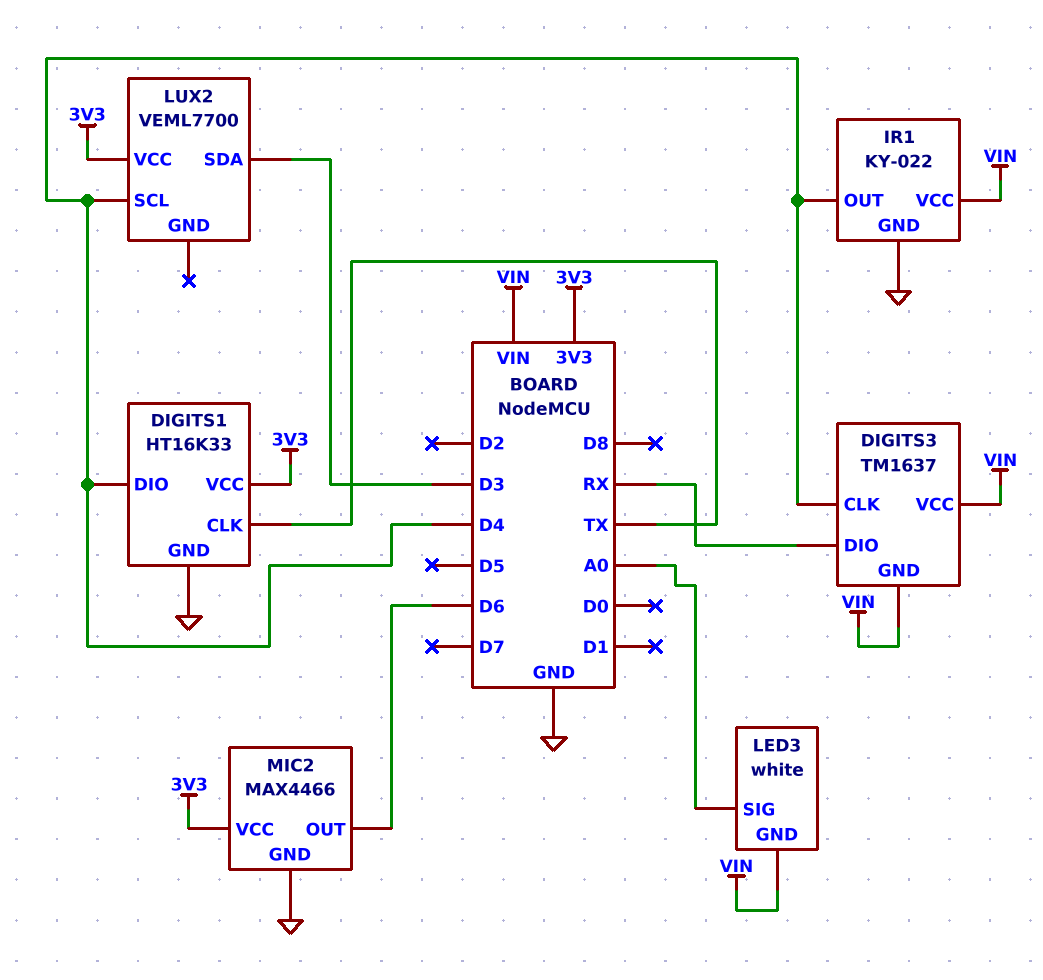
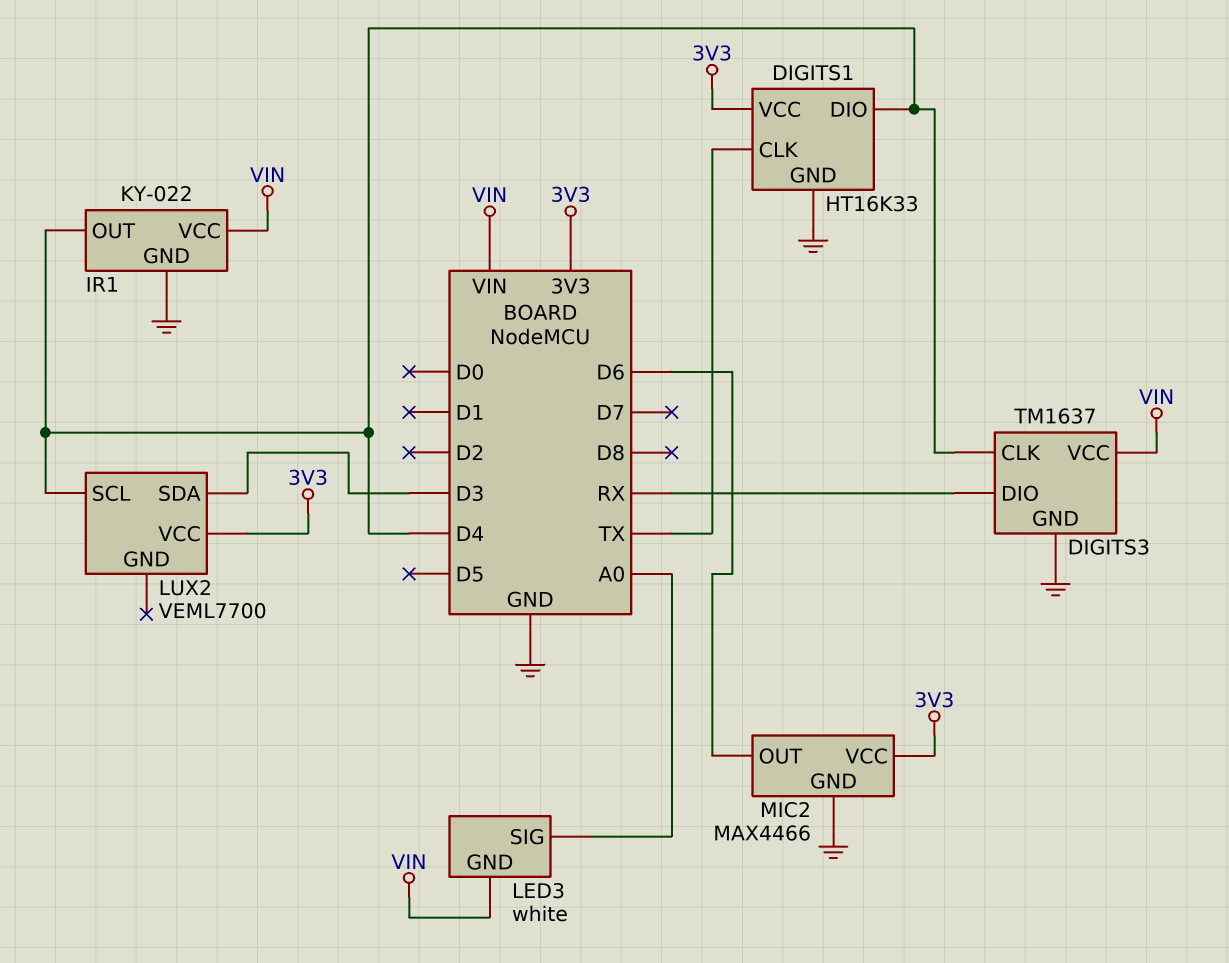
DIGITS3 pin GND: VIN -> GND

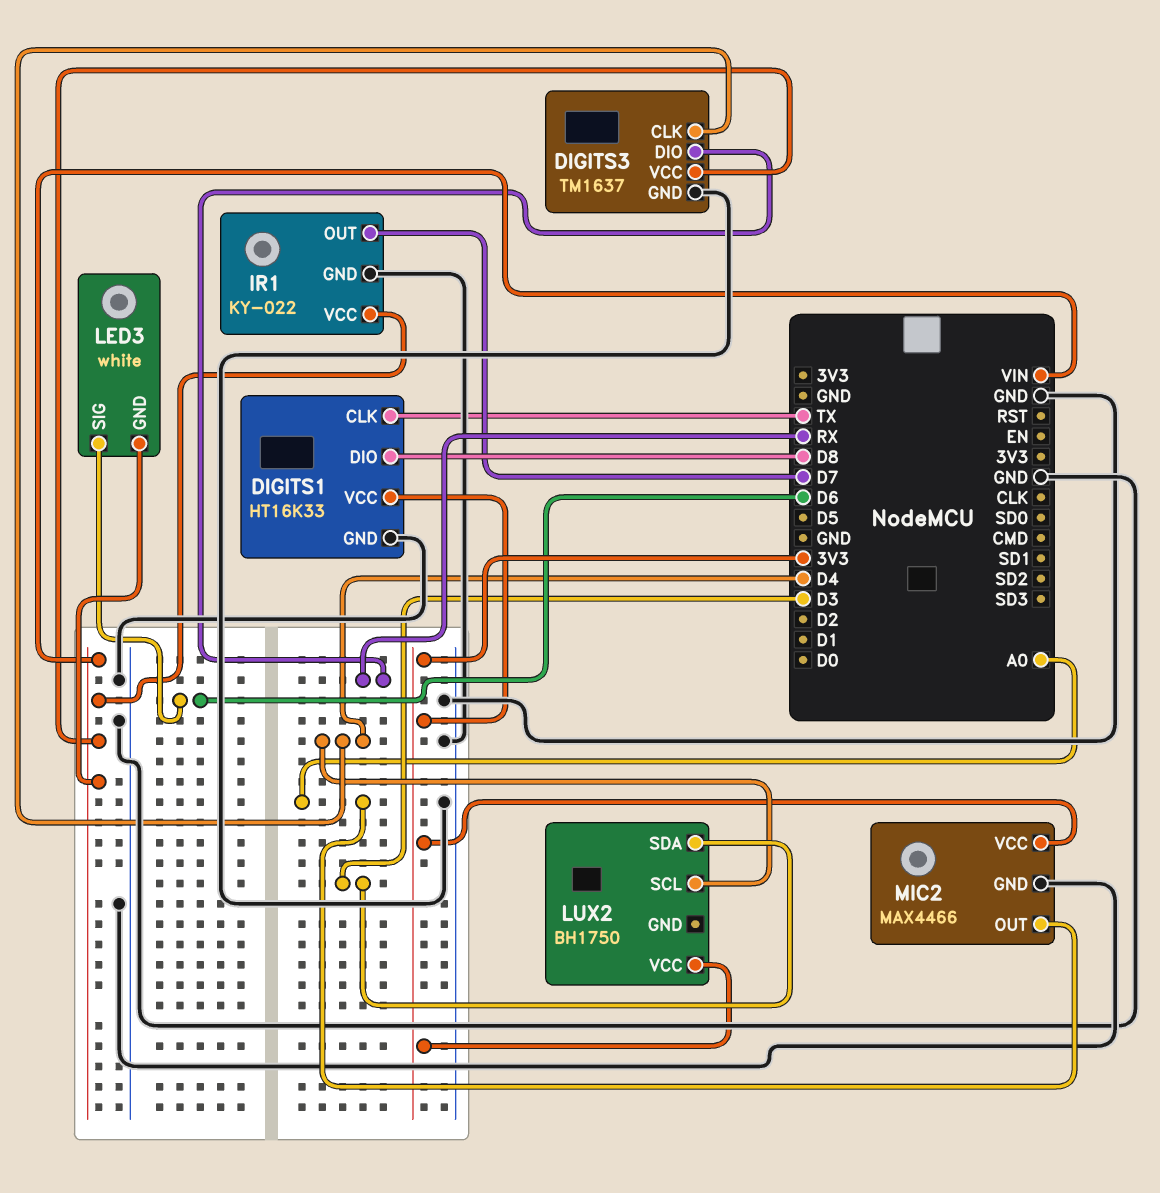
DIGITS1 pin DIO: D4 -> D8
IR1 pin OUT: D4 -> D7
LED3 pin SIG: A0 -> D6
LUX2: VEML7700 -> BH1750
MIC2 pin OUT: D6 -> A0

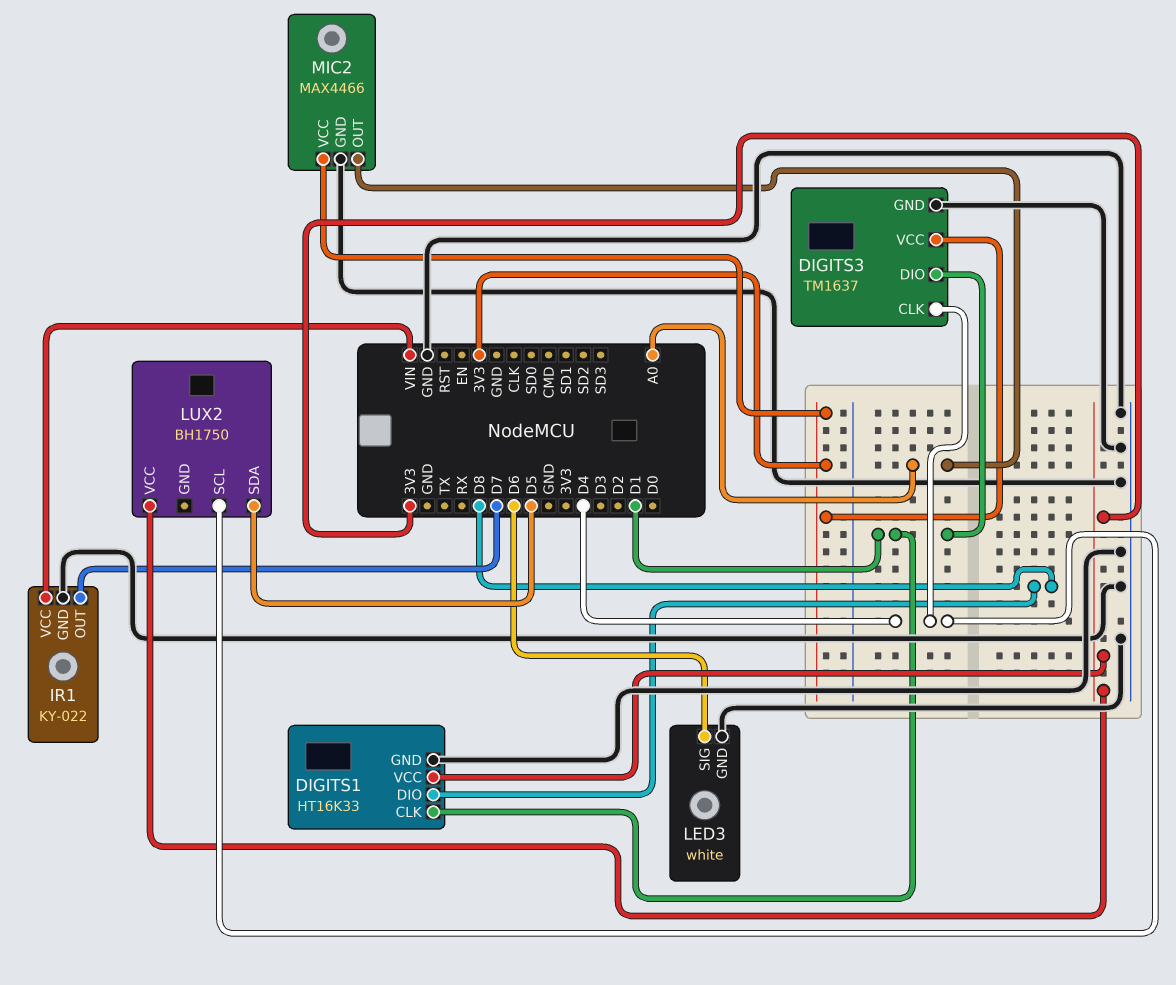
DIGITS1 pin CLK: TX -> D1
DIGITS3 pin DIO: RX -> D1
DIGITS3 pin VCC: VIN -> 3V3
LED3 pin GND: VIN -> GND
LUX2 pin SDA: D3 -> D5

